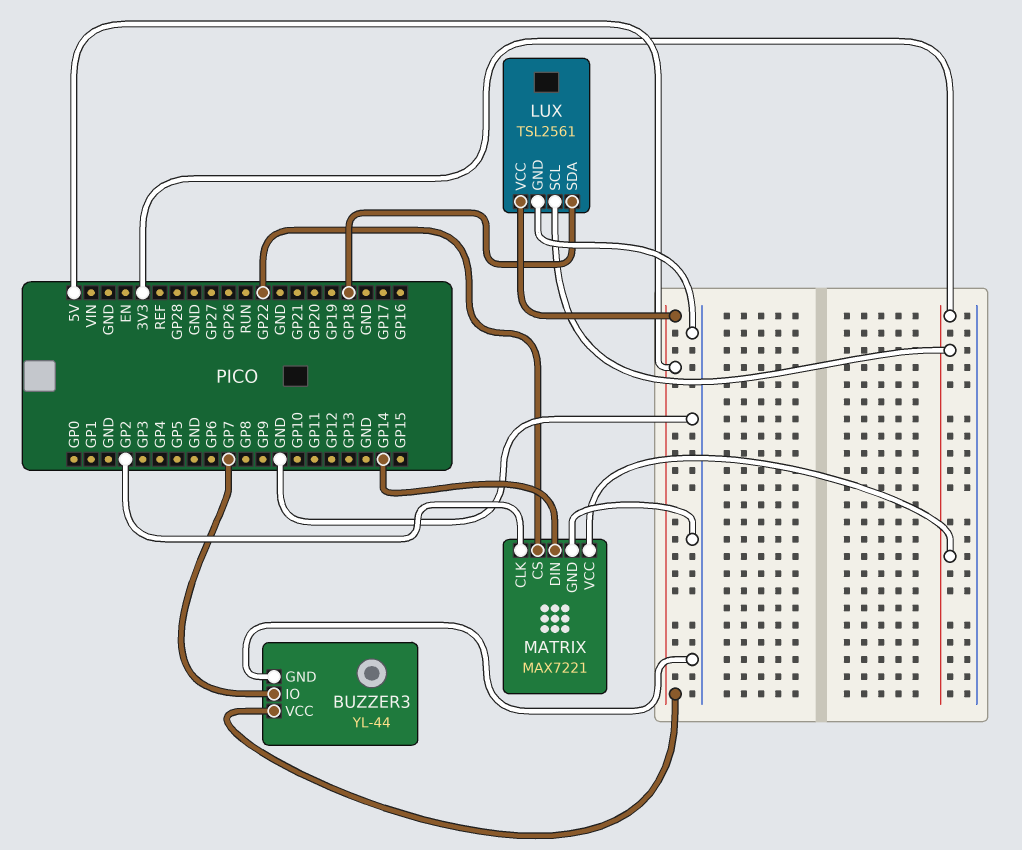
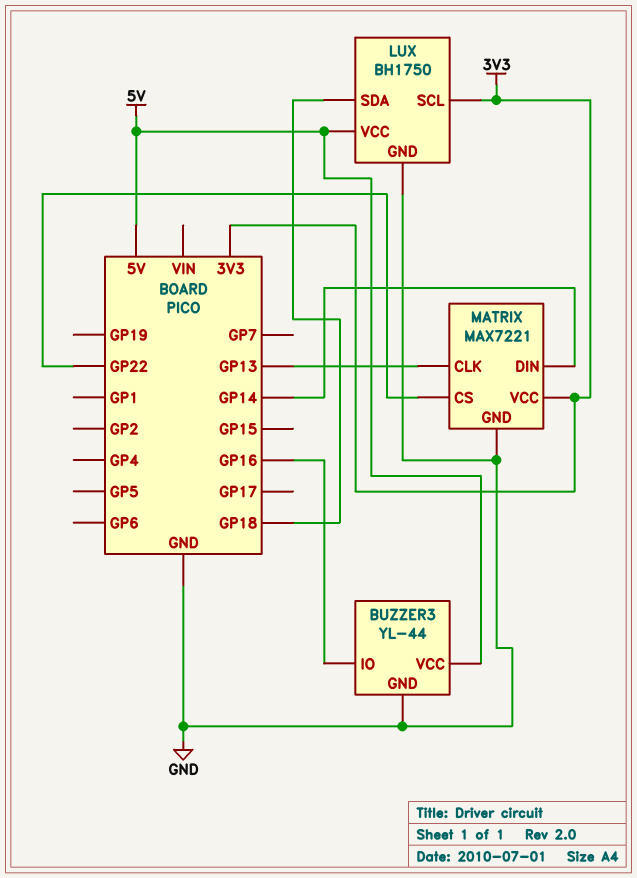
BUZZER3 pin IO: GP7 -> GP16
LUX: TSL2561 -> BH1750
MATRIX pin CLK: GP2 -> GP13

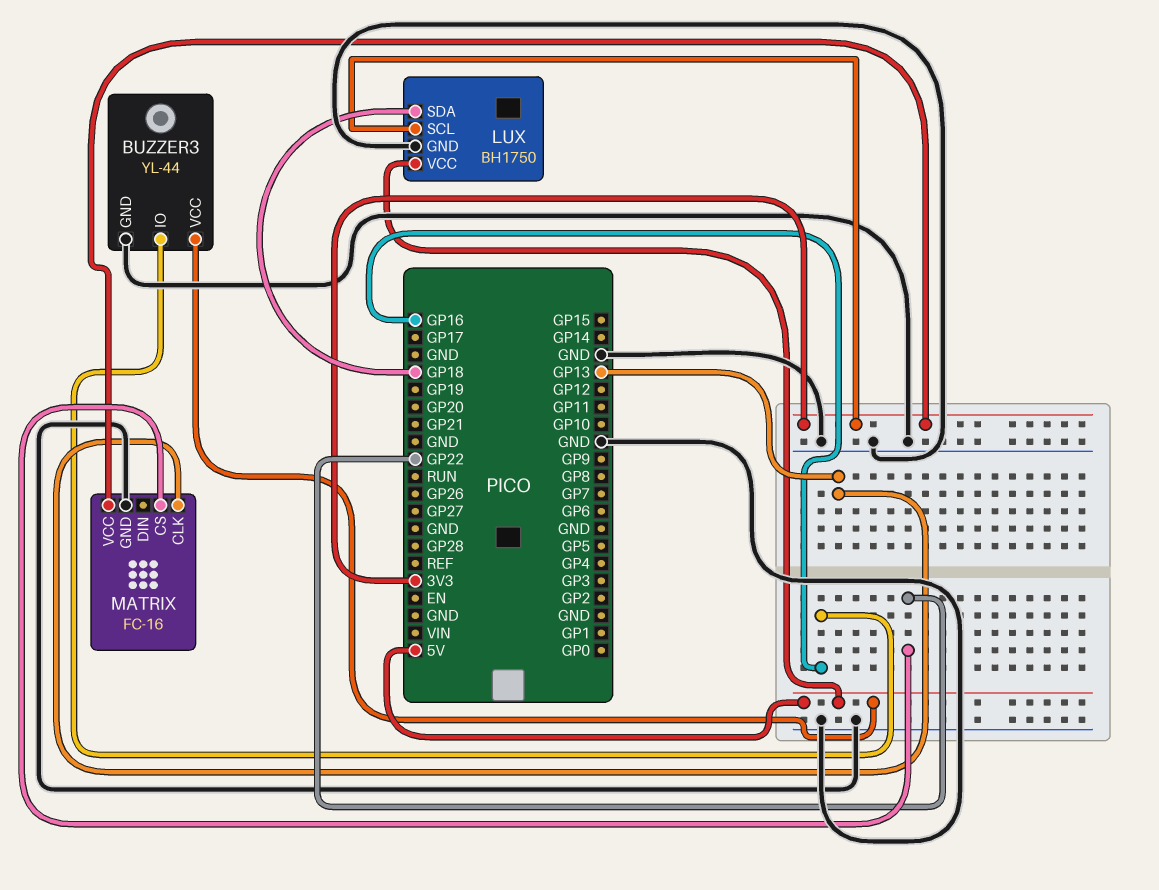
MATRIX: MAX7221 -> FC-16
MATRIX pin DIN: GP14 -> none

